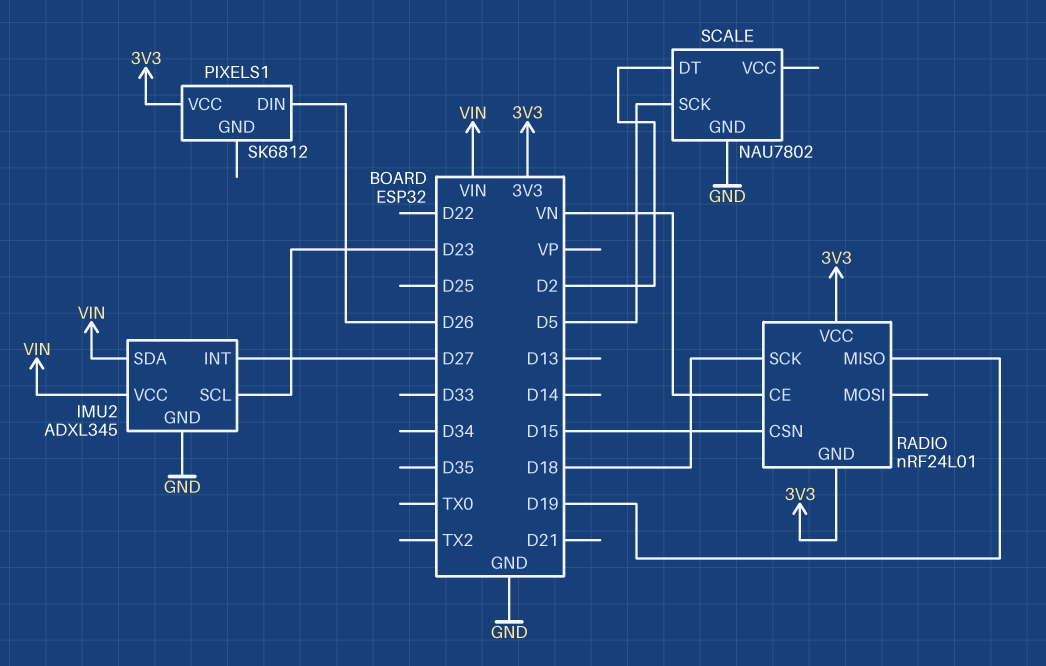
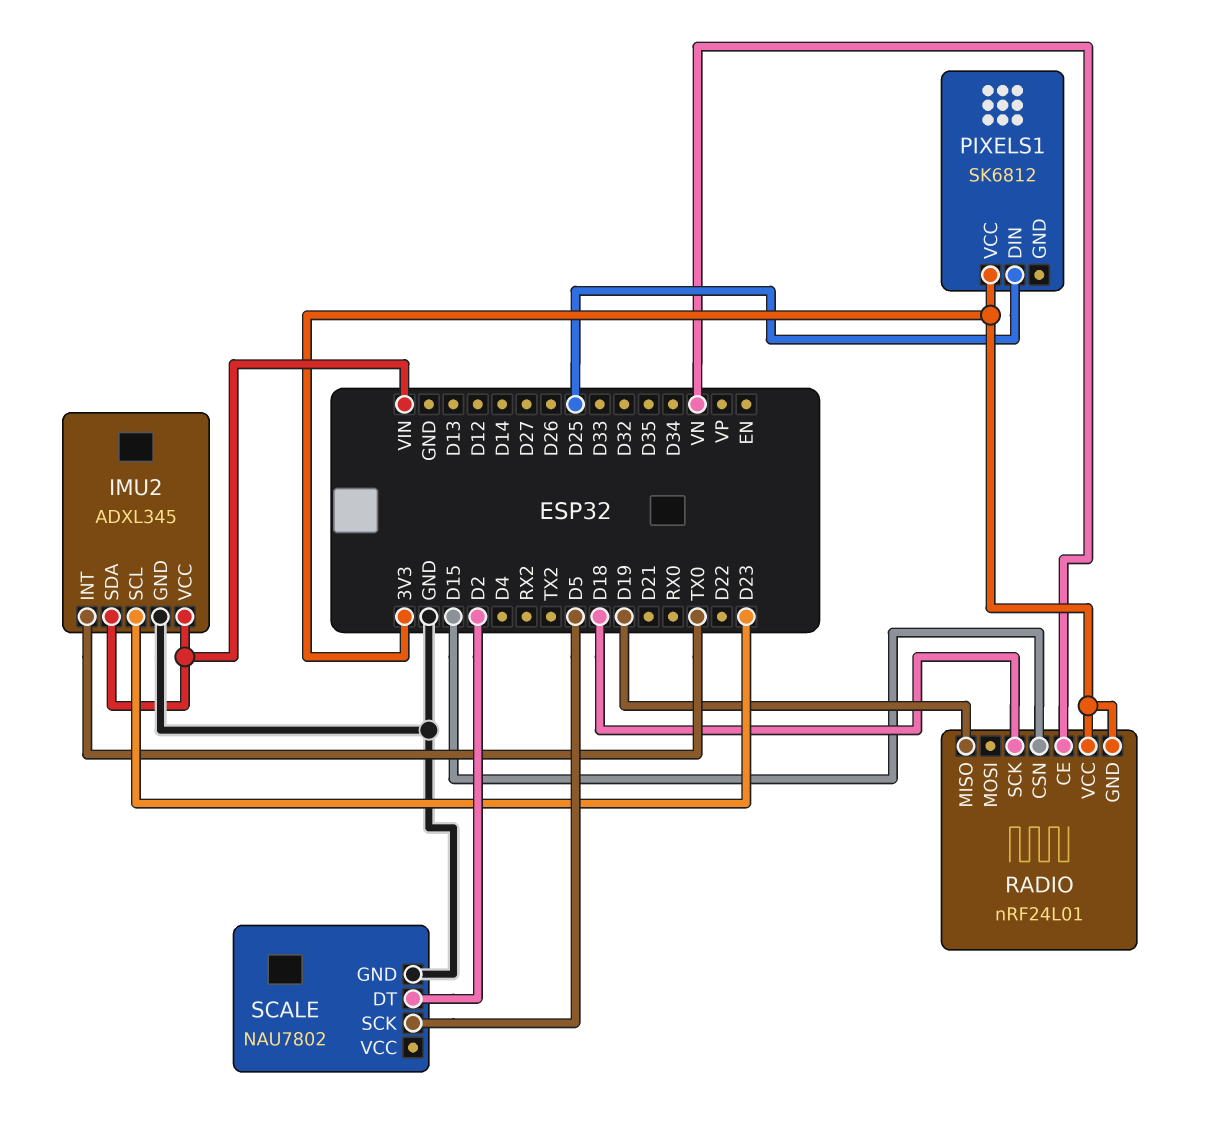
IMU2 pin INT: D27 -> TX0
PIXELS1 pin DIN: D26 -> D25

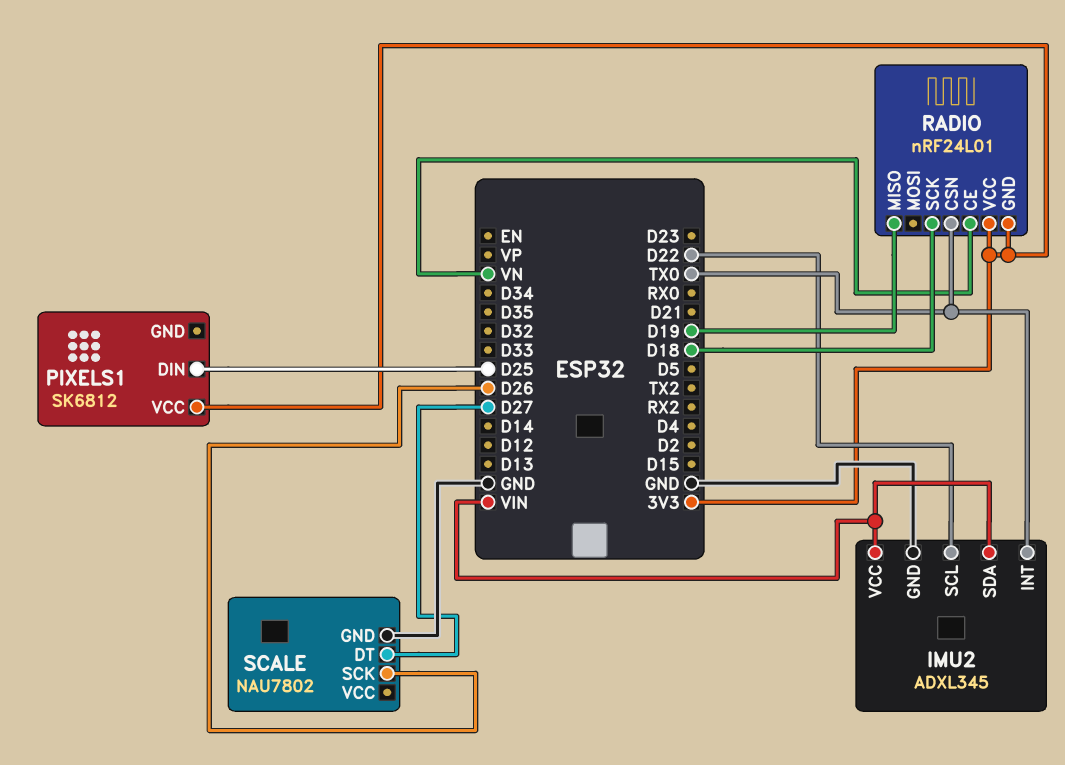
IMU2 pin SCL: D23 -> D22
RADIO pin CSN: D15 -> TX0
SCALE pin DT: D2 -> D27
SCALE pin SCK: D5 -> D26

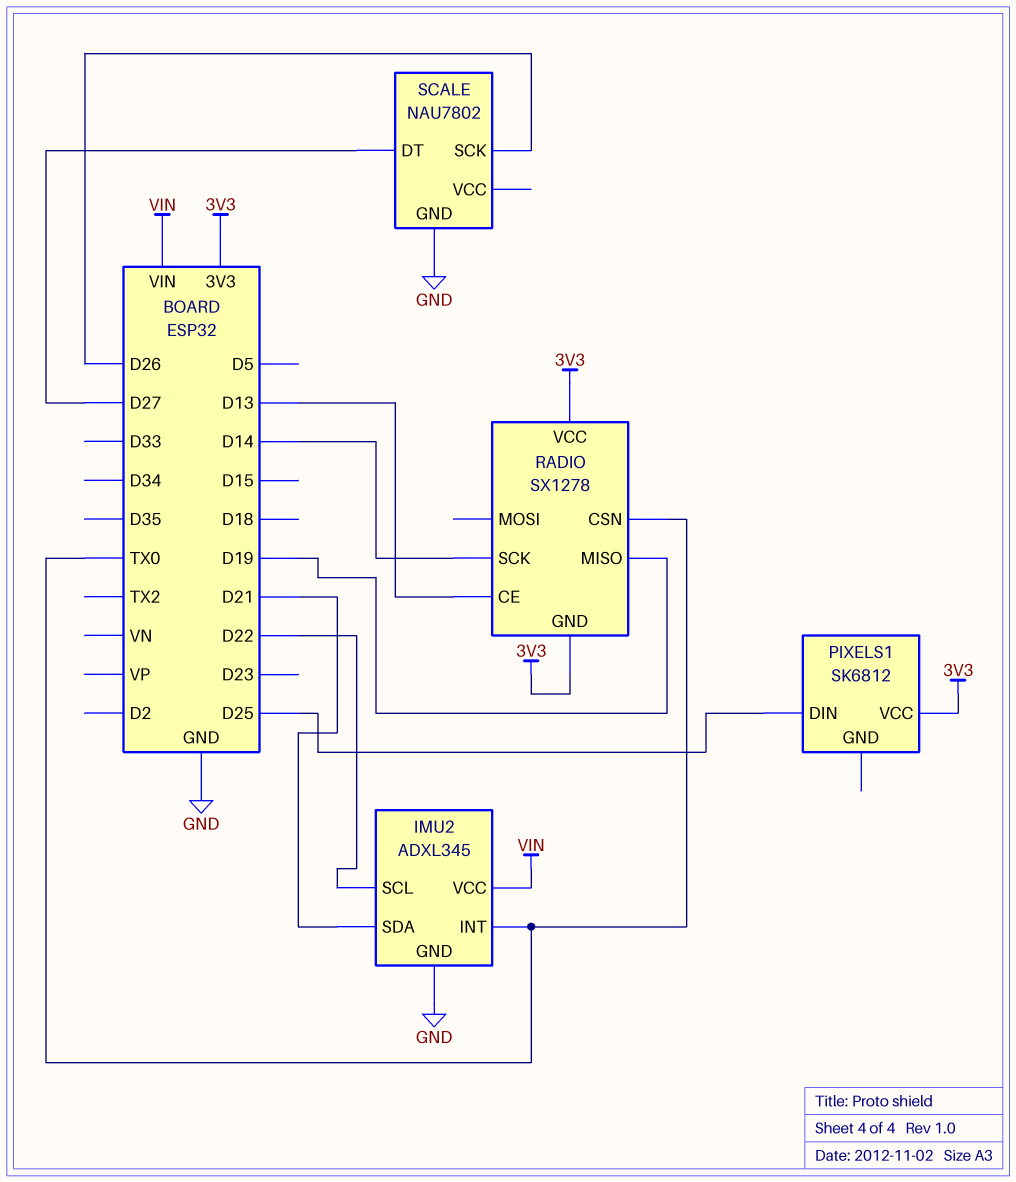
IMU2 pin SDA: VIN -> D21
RADIO: nRF24L01 -> SX1278
RADIO pin CE: VN -> D13
RADIO pin SCK: D18 -> D14

